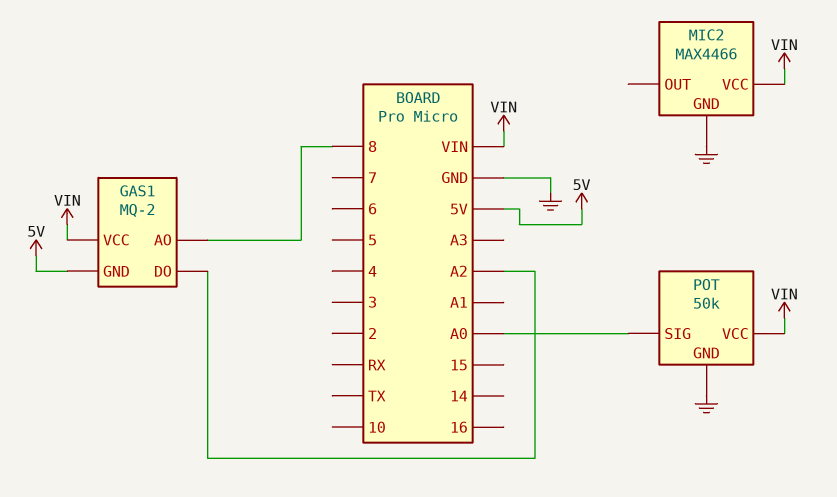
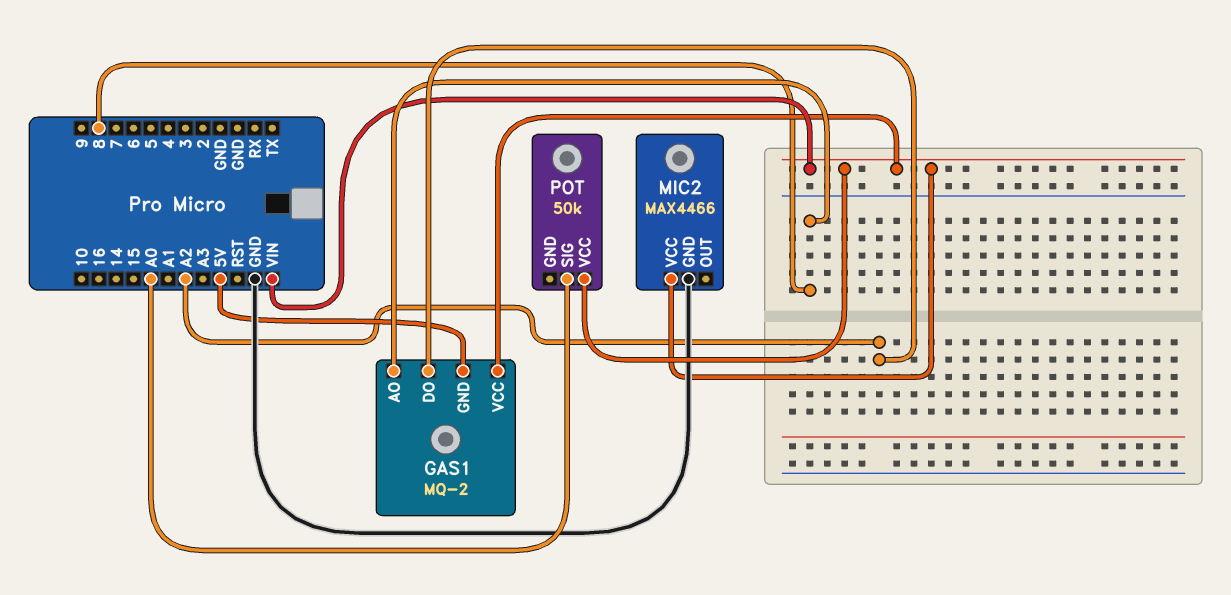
POT pin GND: GND -> none

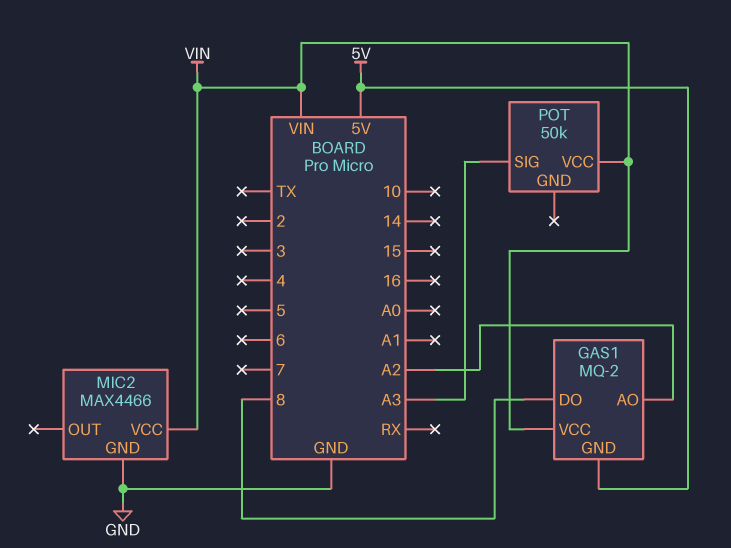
GAS1 pin AO: 8 -> A2
GAS1 pin DO: A2 -> 8
POT pin SIG: A0 -> A3

